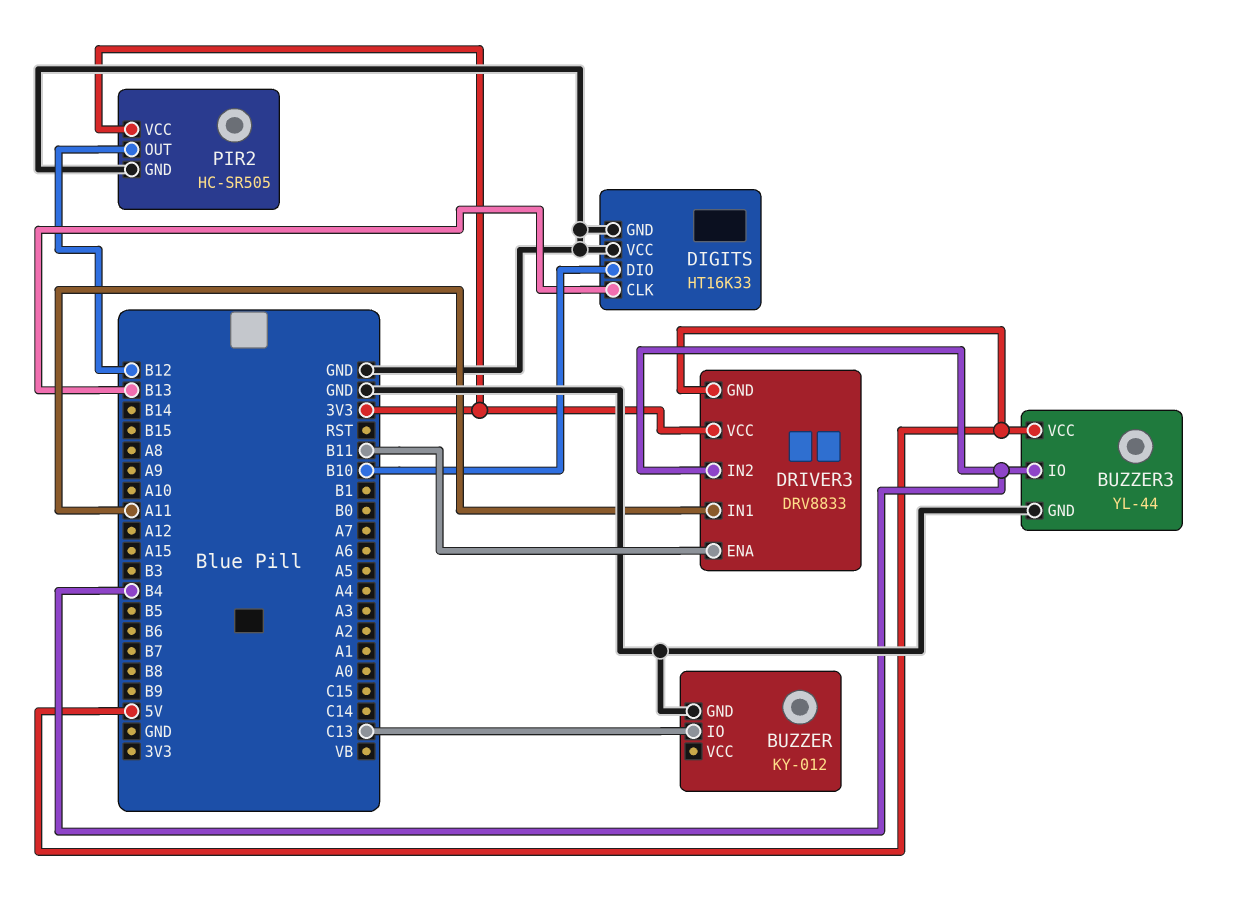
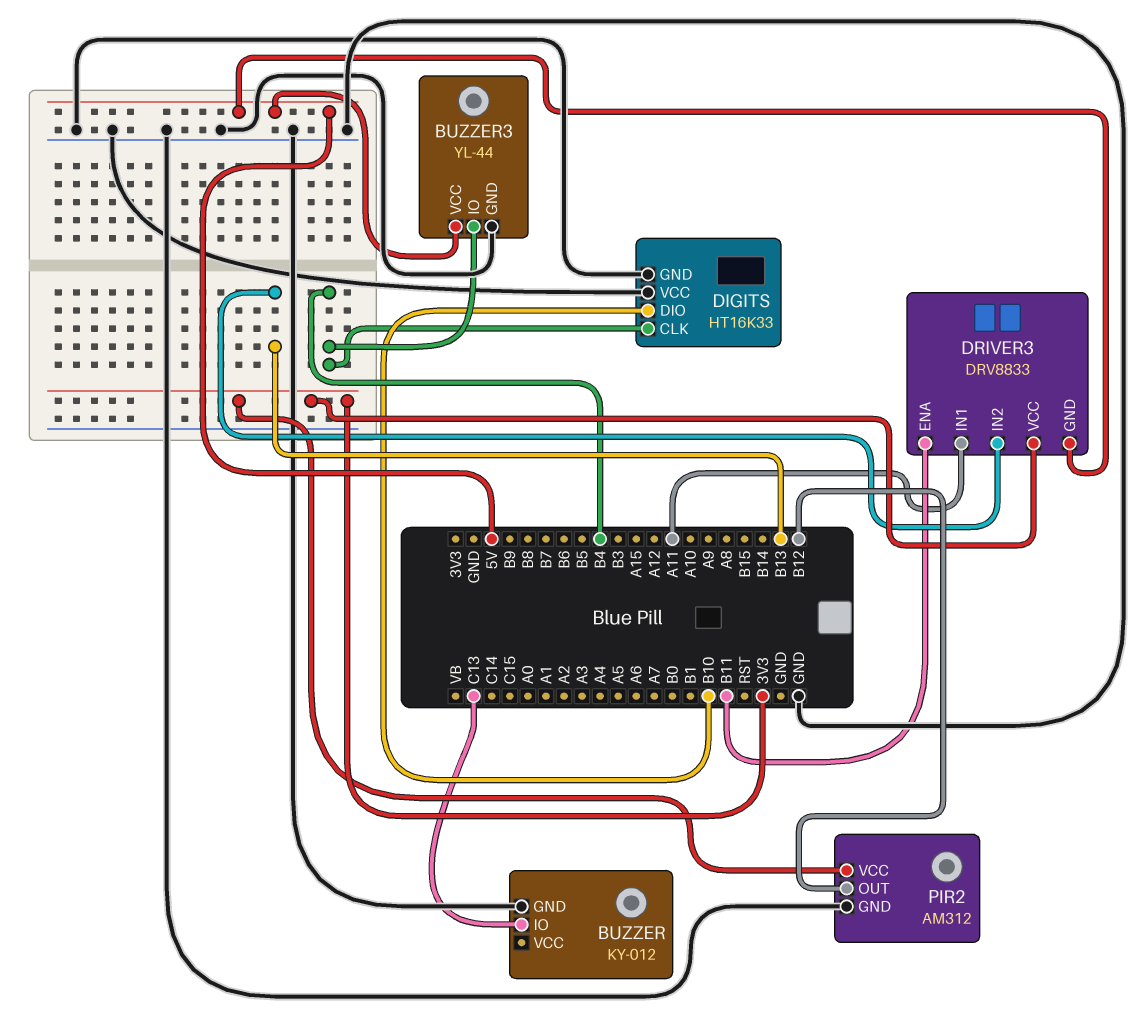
DIGITS pin CLK: B13 -> B4
DRIVER3 pin IN2: B4 -> B13
PIR2: HC-SR505 -> AM312

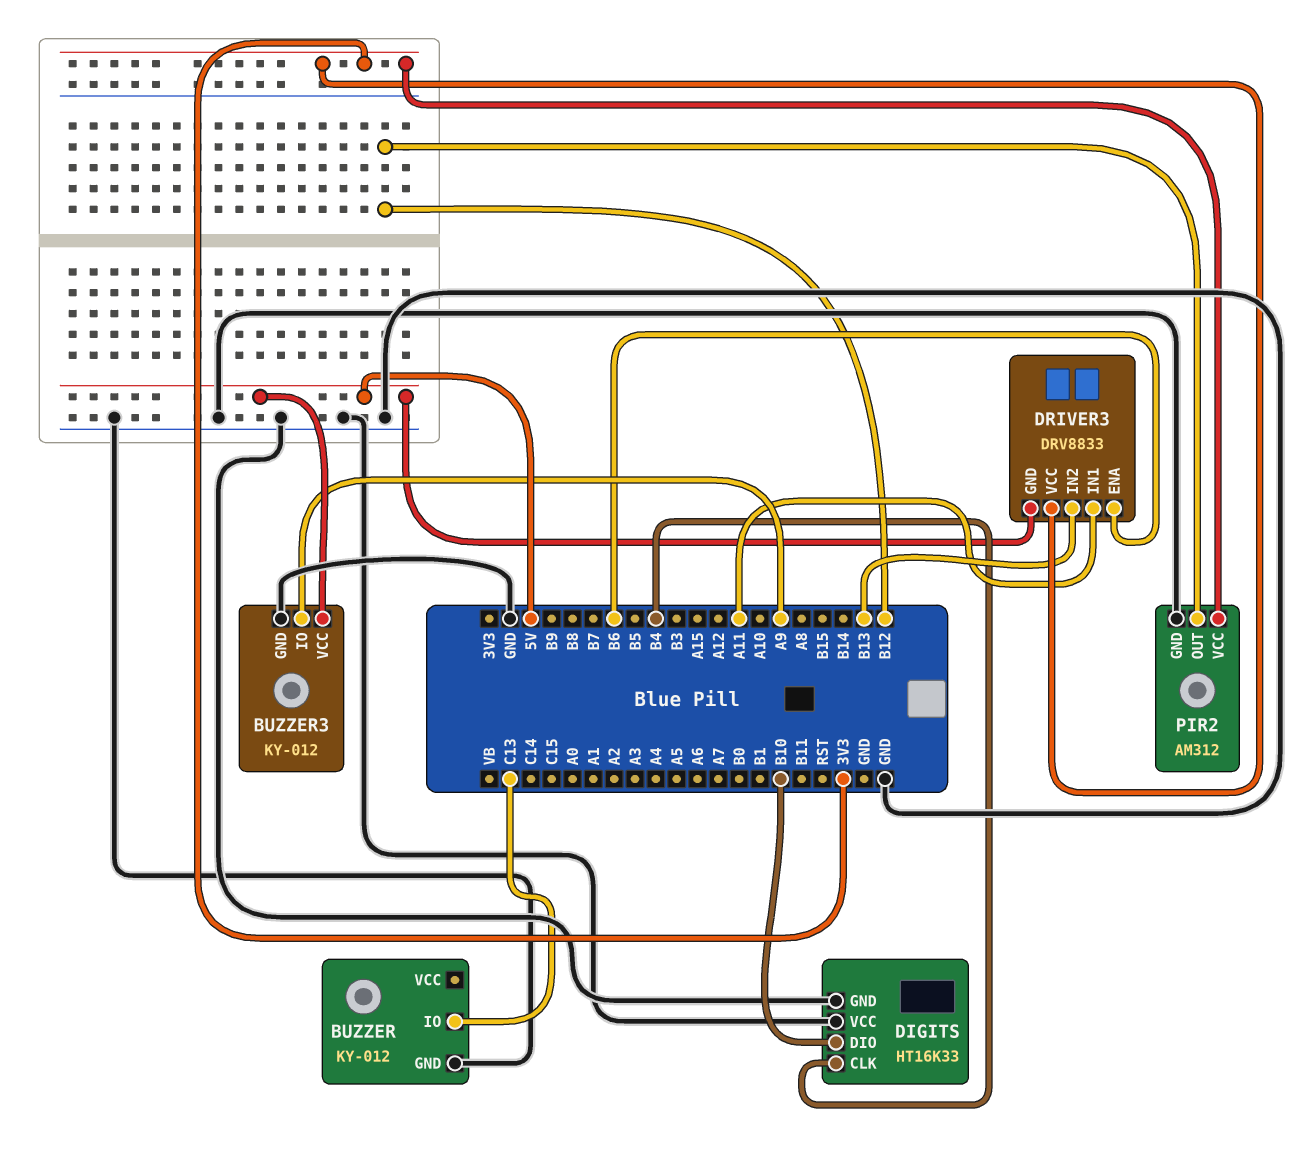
BUZZER3: YL-44 -> KY-012
BUZZER3 pin IO: B4 -> A9
DRIVER3 pin ENA: B11 -> B6

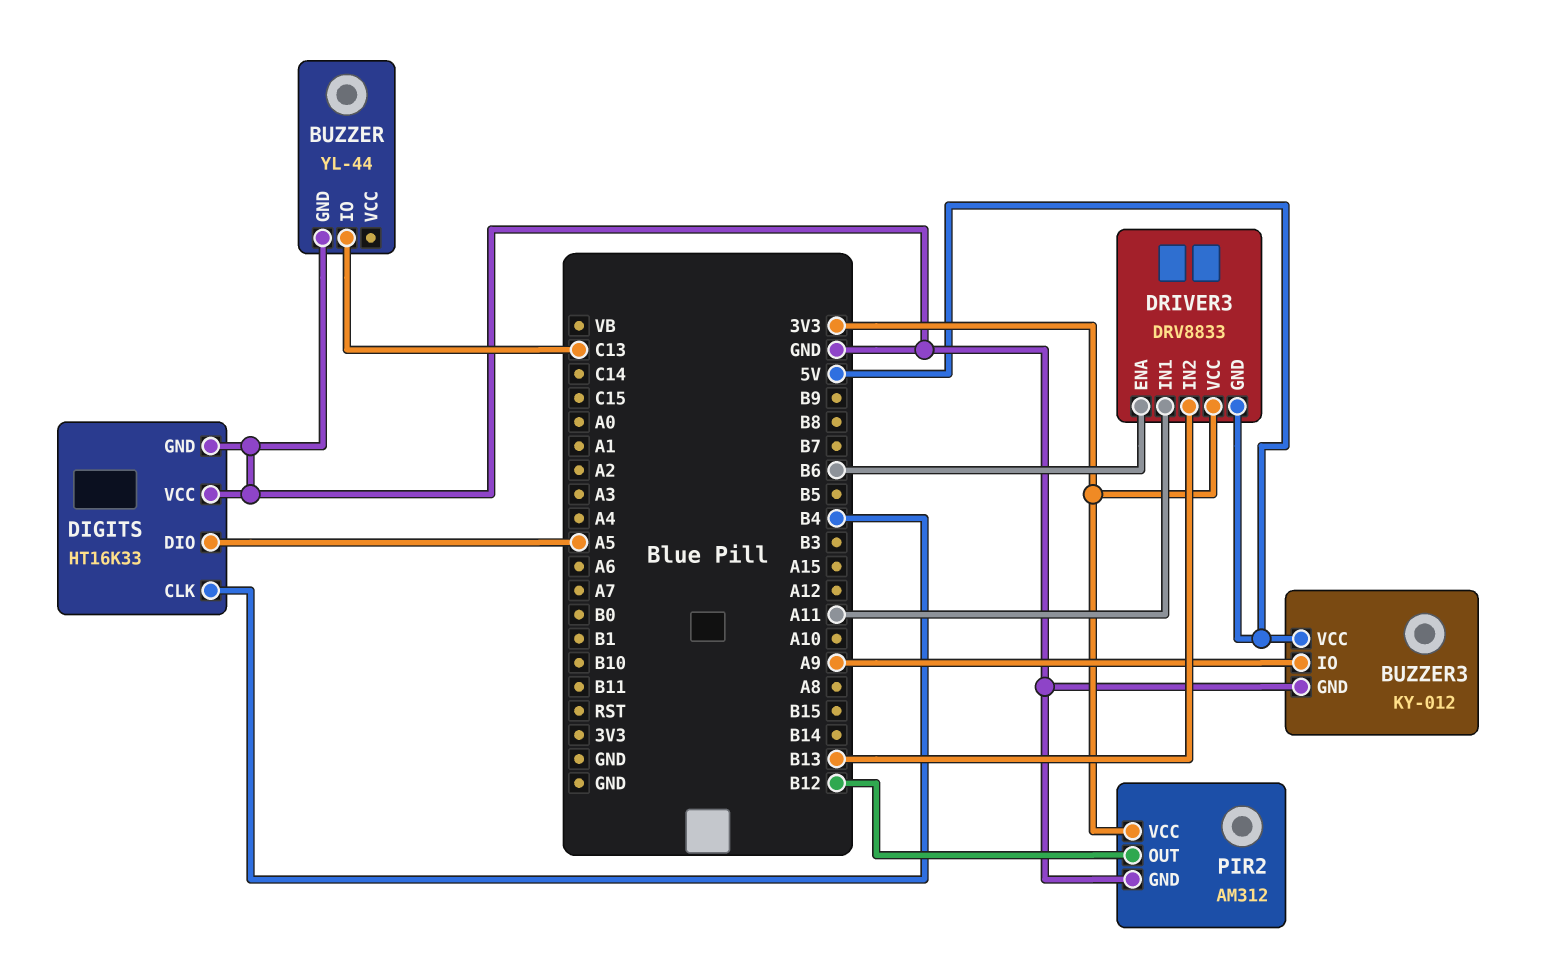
BUZZER: KY-012 -> YL-44
DIGITS pin DIO: B10 -> A5

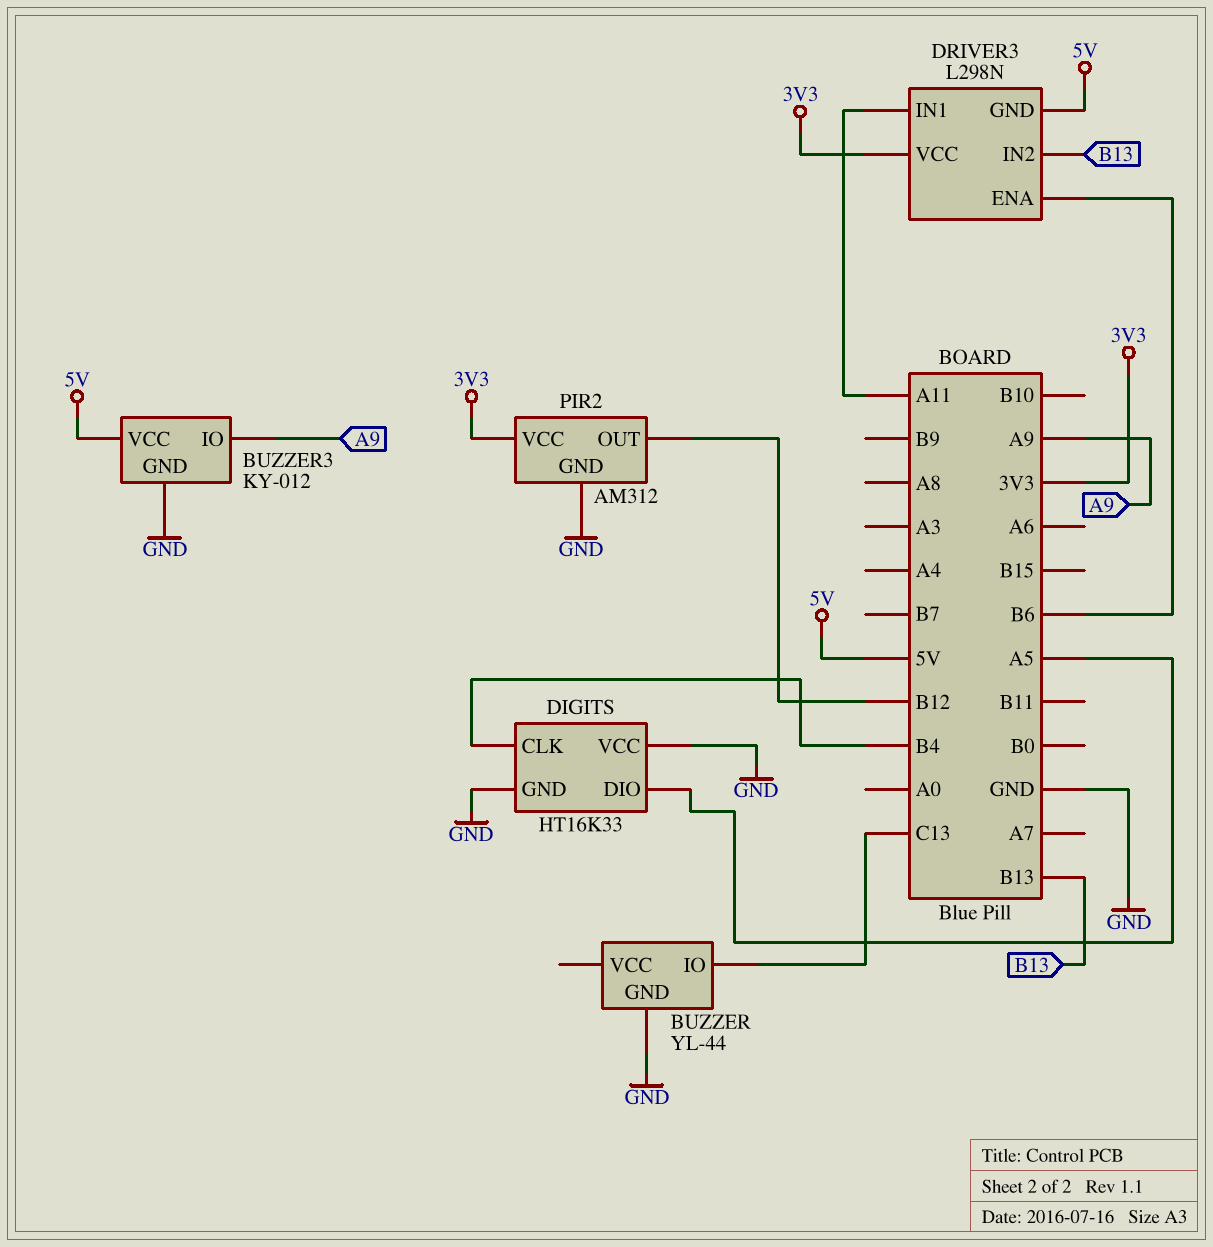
DRIVER3: DRV8833 -> L298N

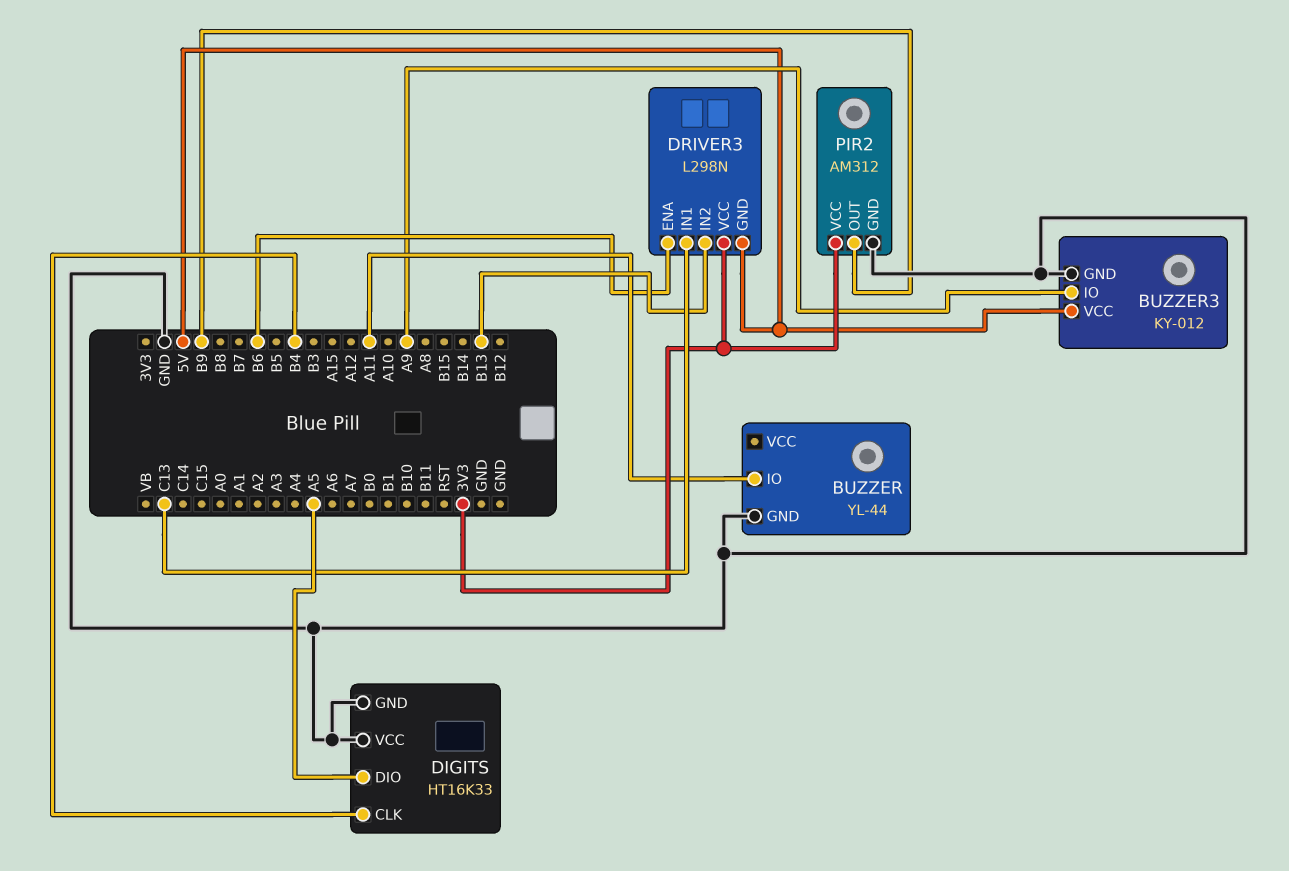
BUZZER pin IO: C13 -> A11
DRIVER3 pin IN1: A11 -> C13
PIR2 pin OUT: B12 -> B9

